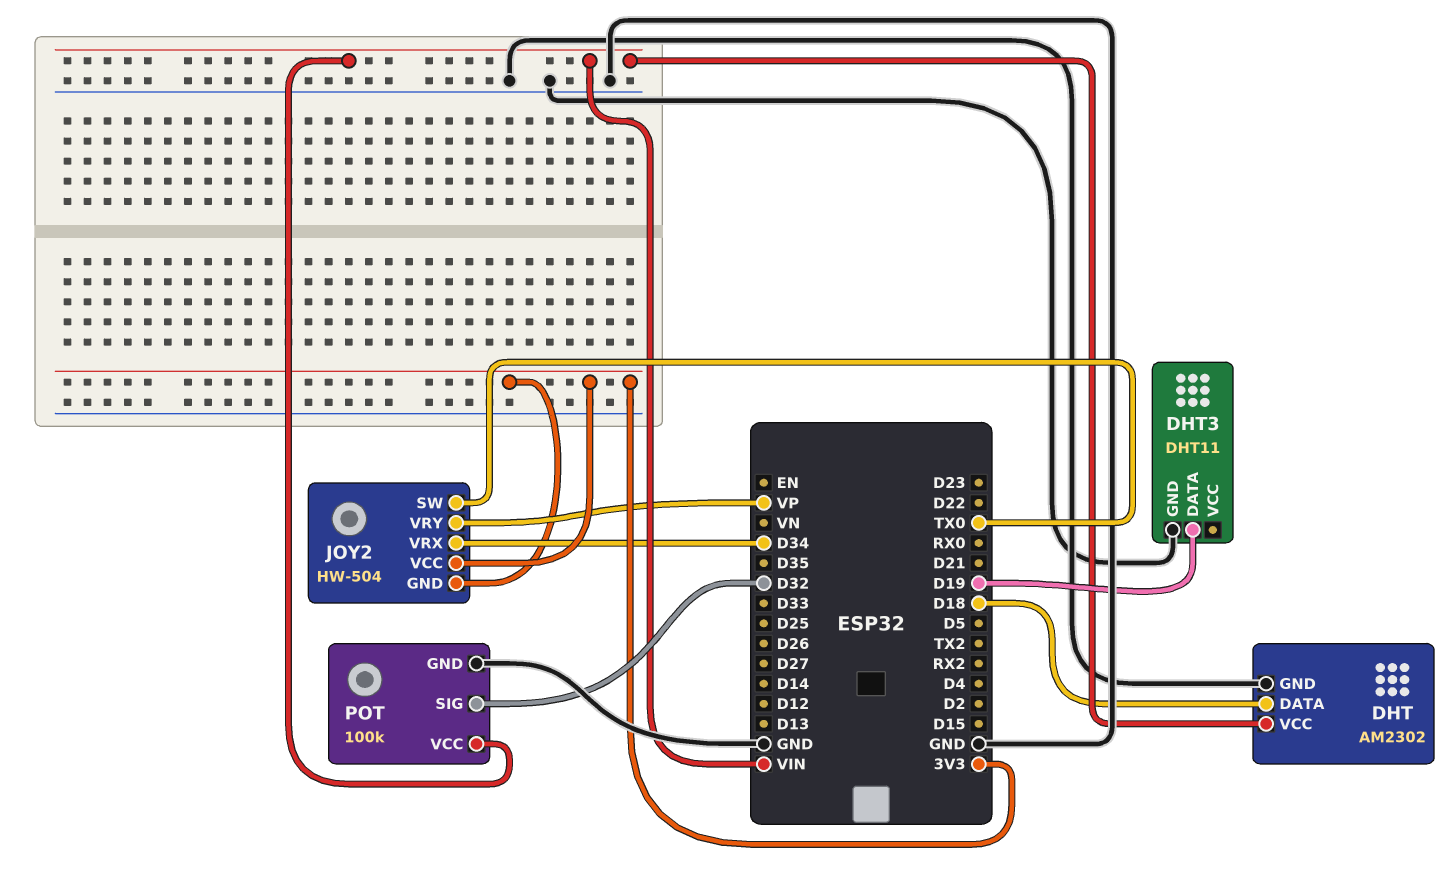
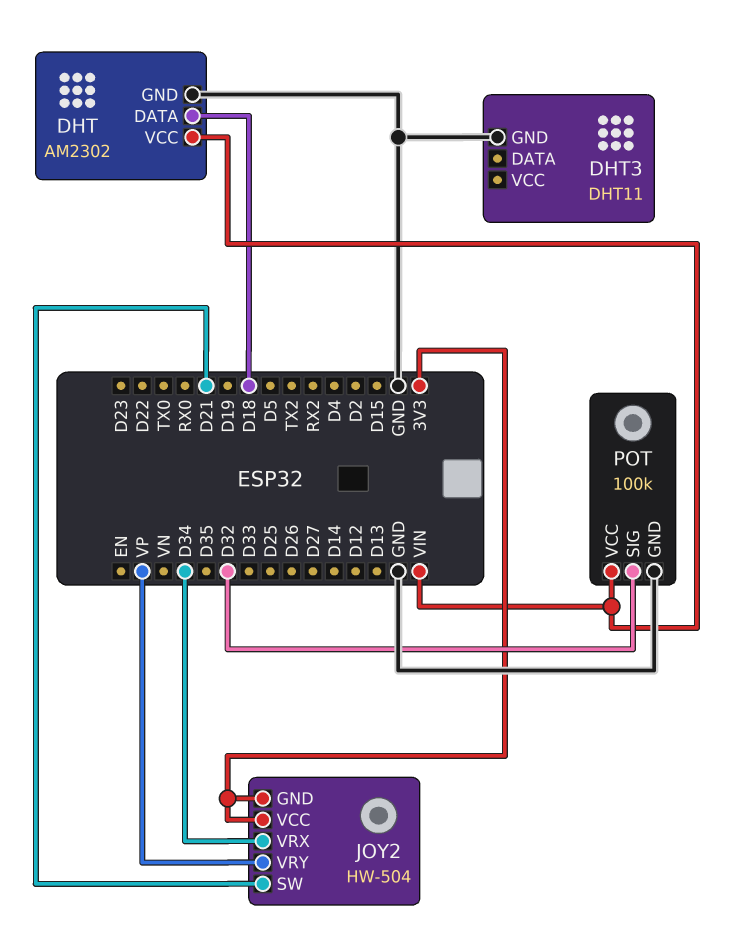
DHT3 pin DATA: D19 -> none
JOY2 pin SW: TX0 -> D21

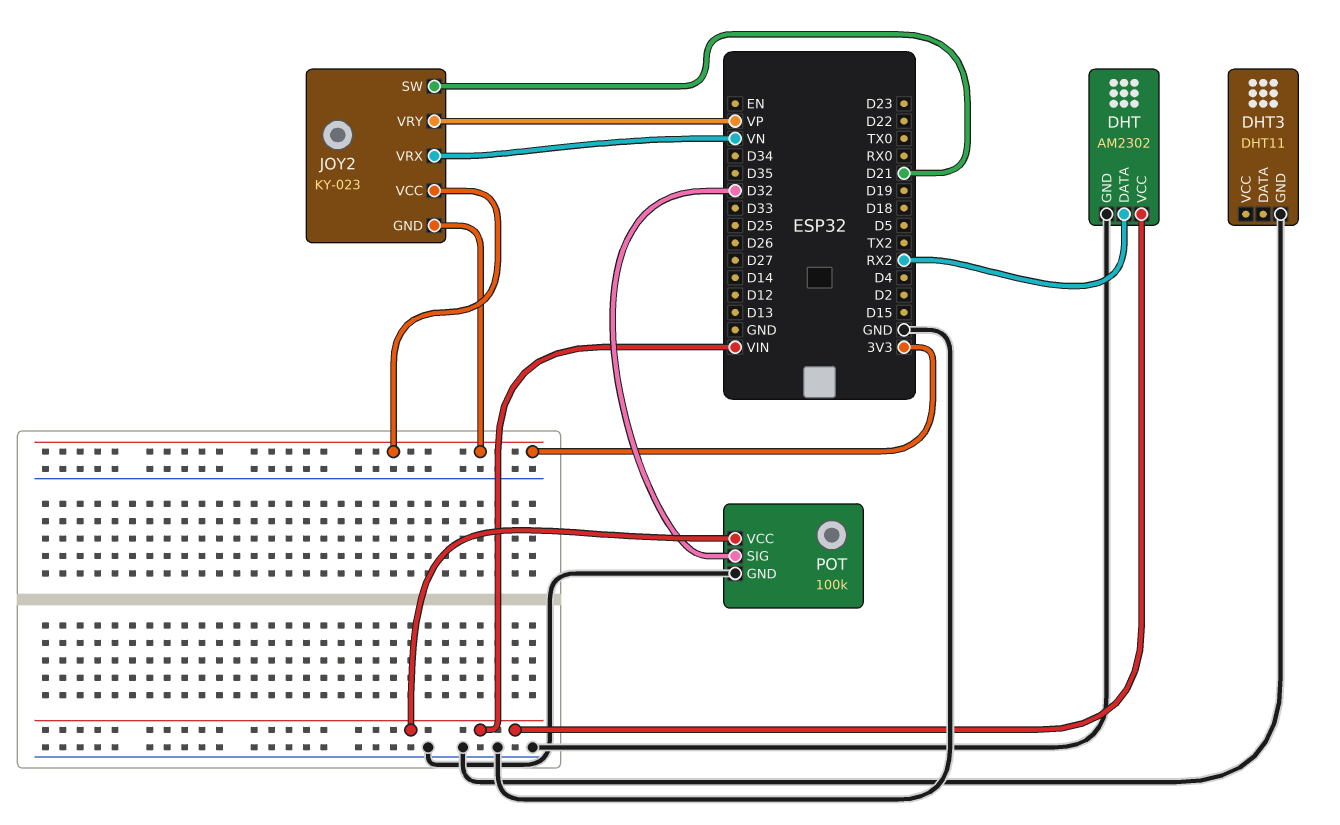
DHT pin DATA: D18 -> RX2
JOY2: HW-504 -> KY-023
JOY2 pin VRX: D34 -> VN

